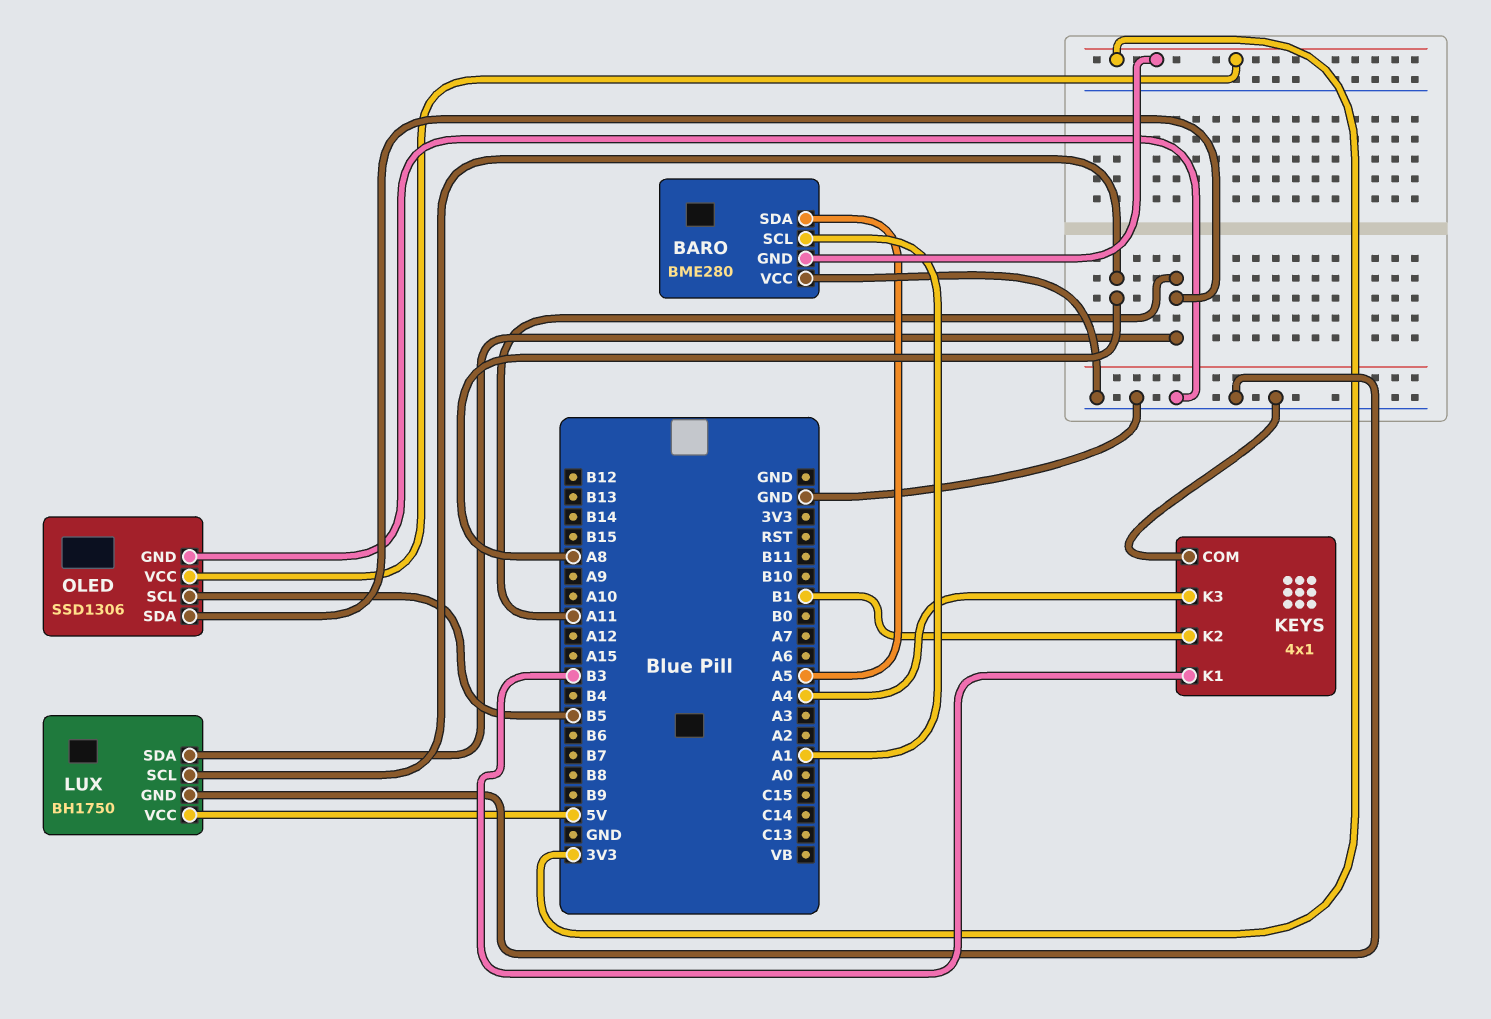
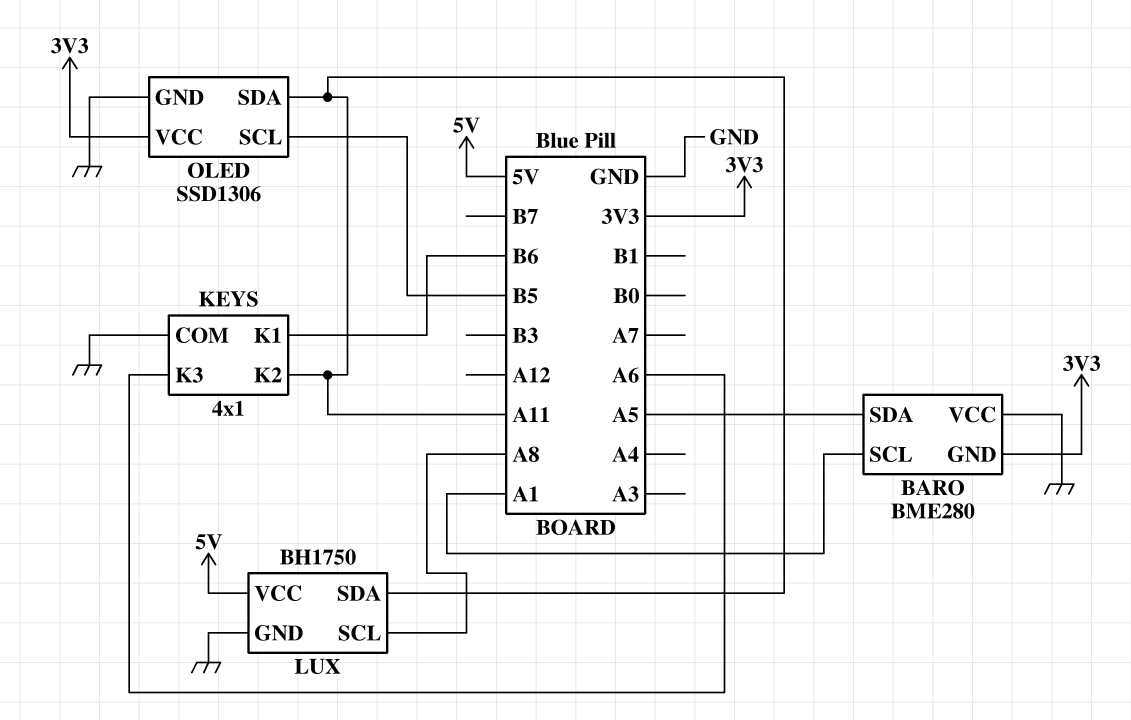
KEYS pin K1: B3 -> B6
KEYS pin K2: B1 -> A11
KEYS pin K3: A4 -> A6

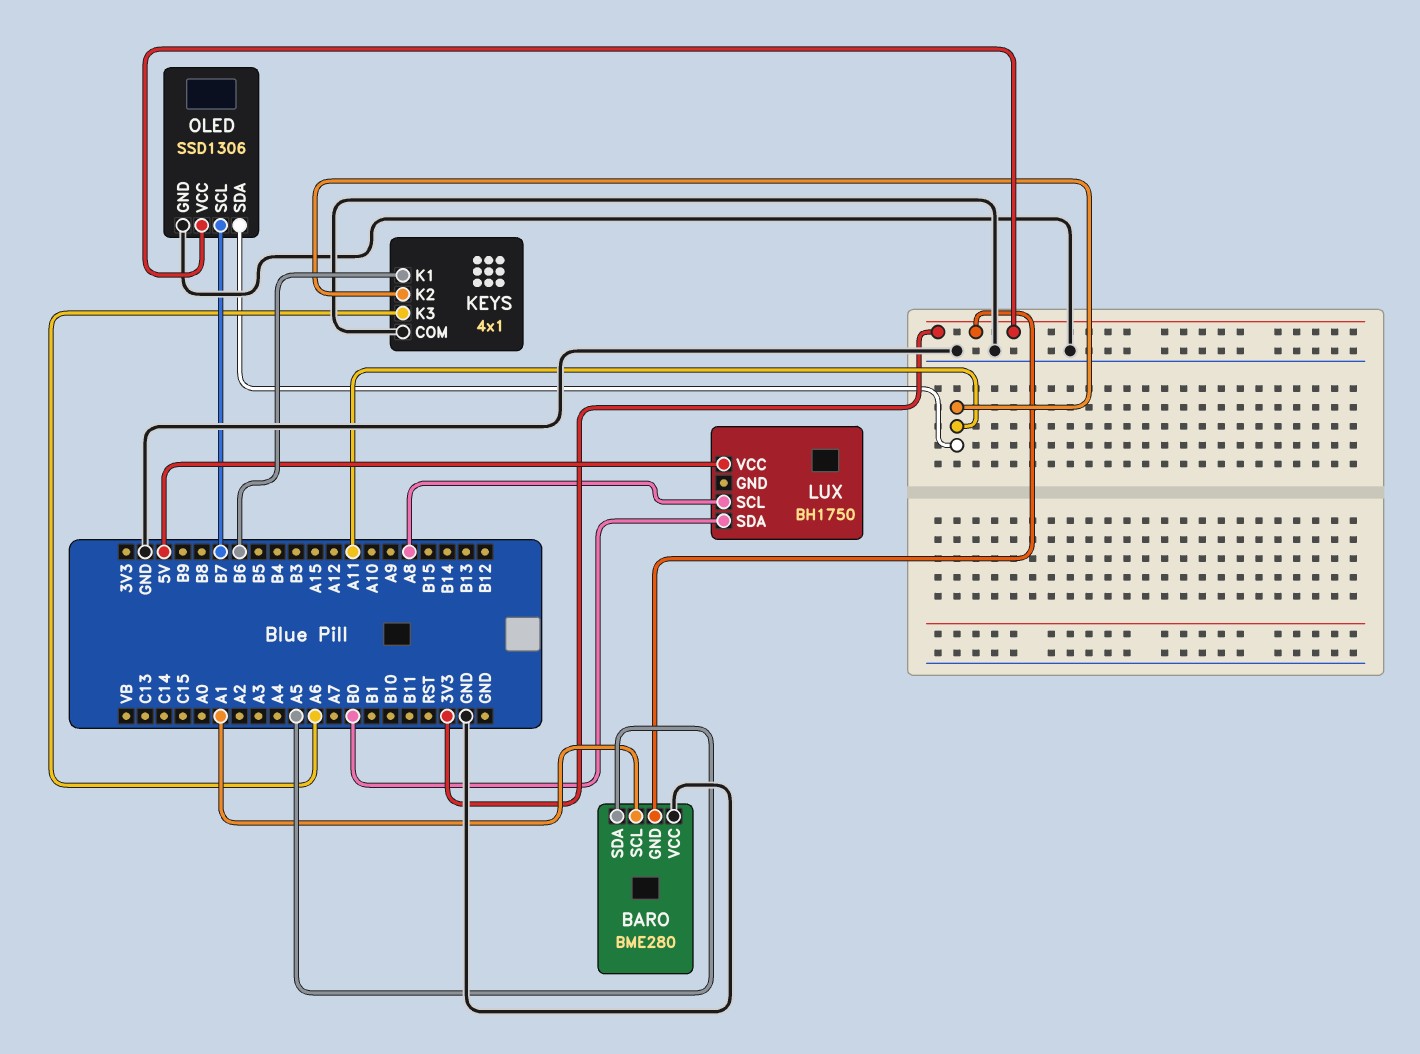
LUX pin GND: GND -> none
LUX pin SDA: A11 -> B0
OLED pin SCL: B5 -> B7

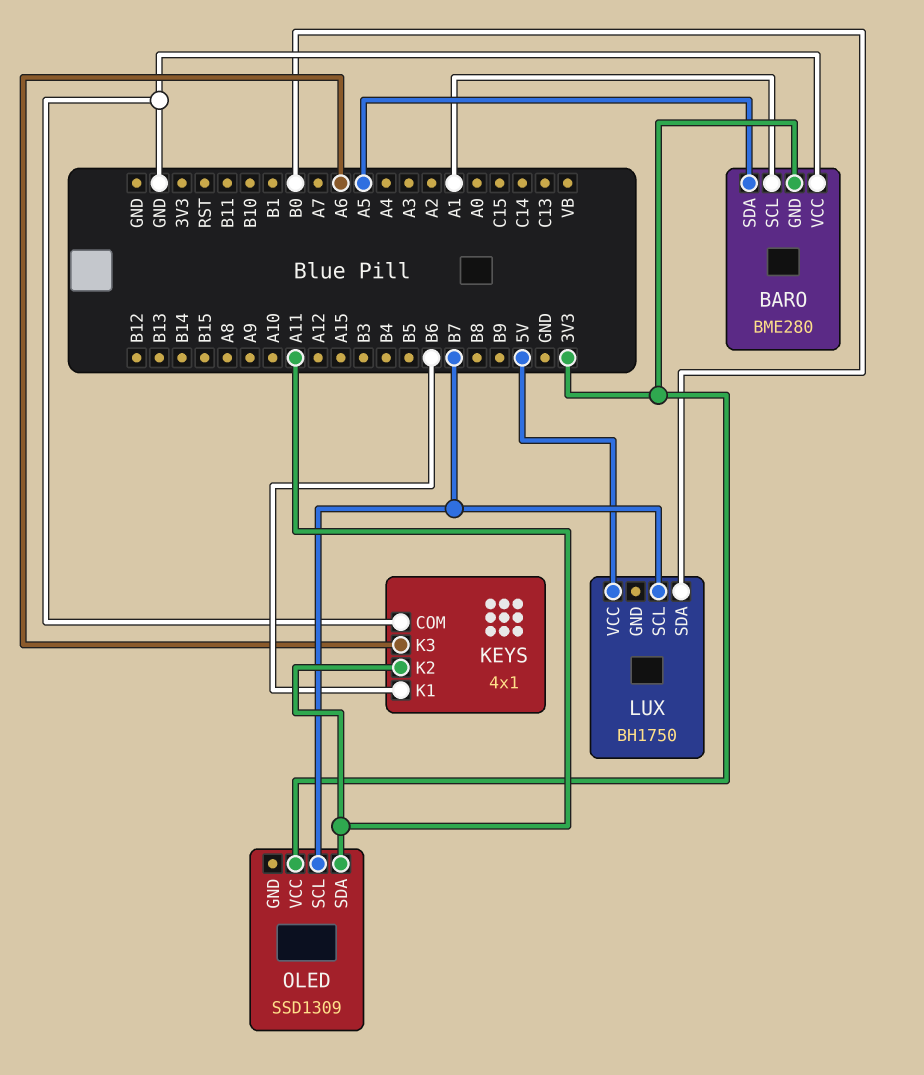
LUX pin SCL: A8 -> B7
OLED: SSD1306 -> SSD1309
OLED pin GND: GND -> none

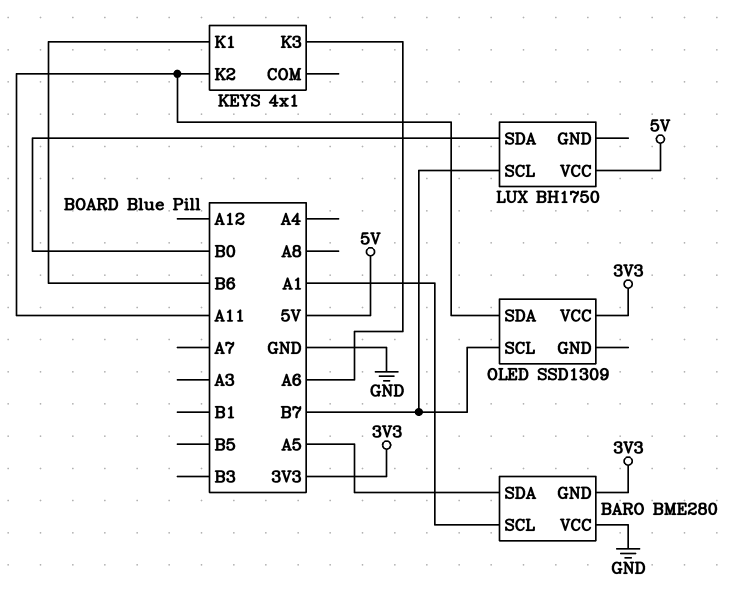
KEYS pin COM: GND -> none

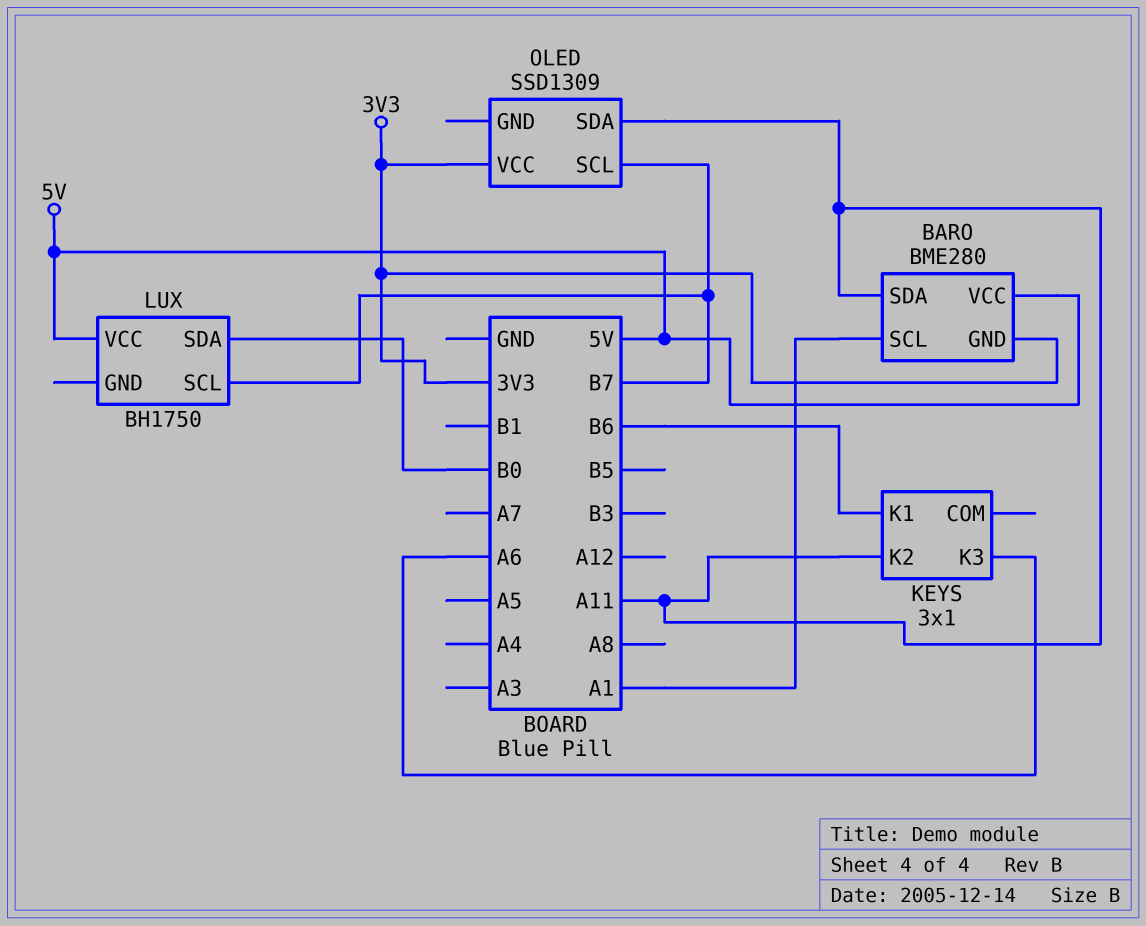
BARO pin SDA: A5 -> A11
BARO pin VCC: GND -> 5V
KEYS: 4x1 -> 3x1

